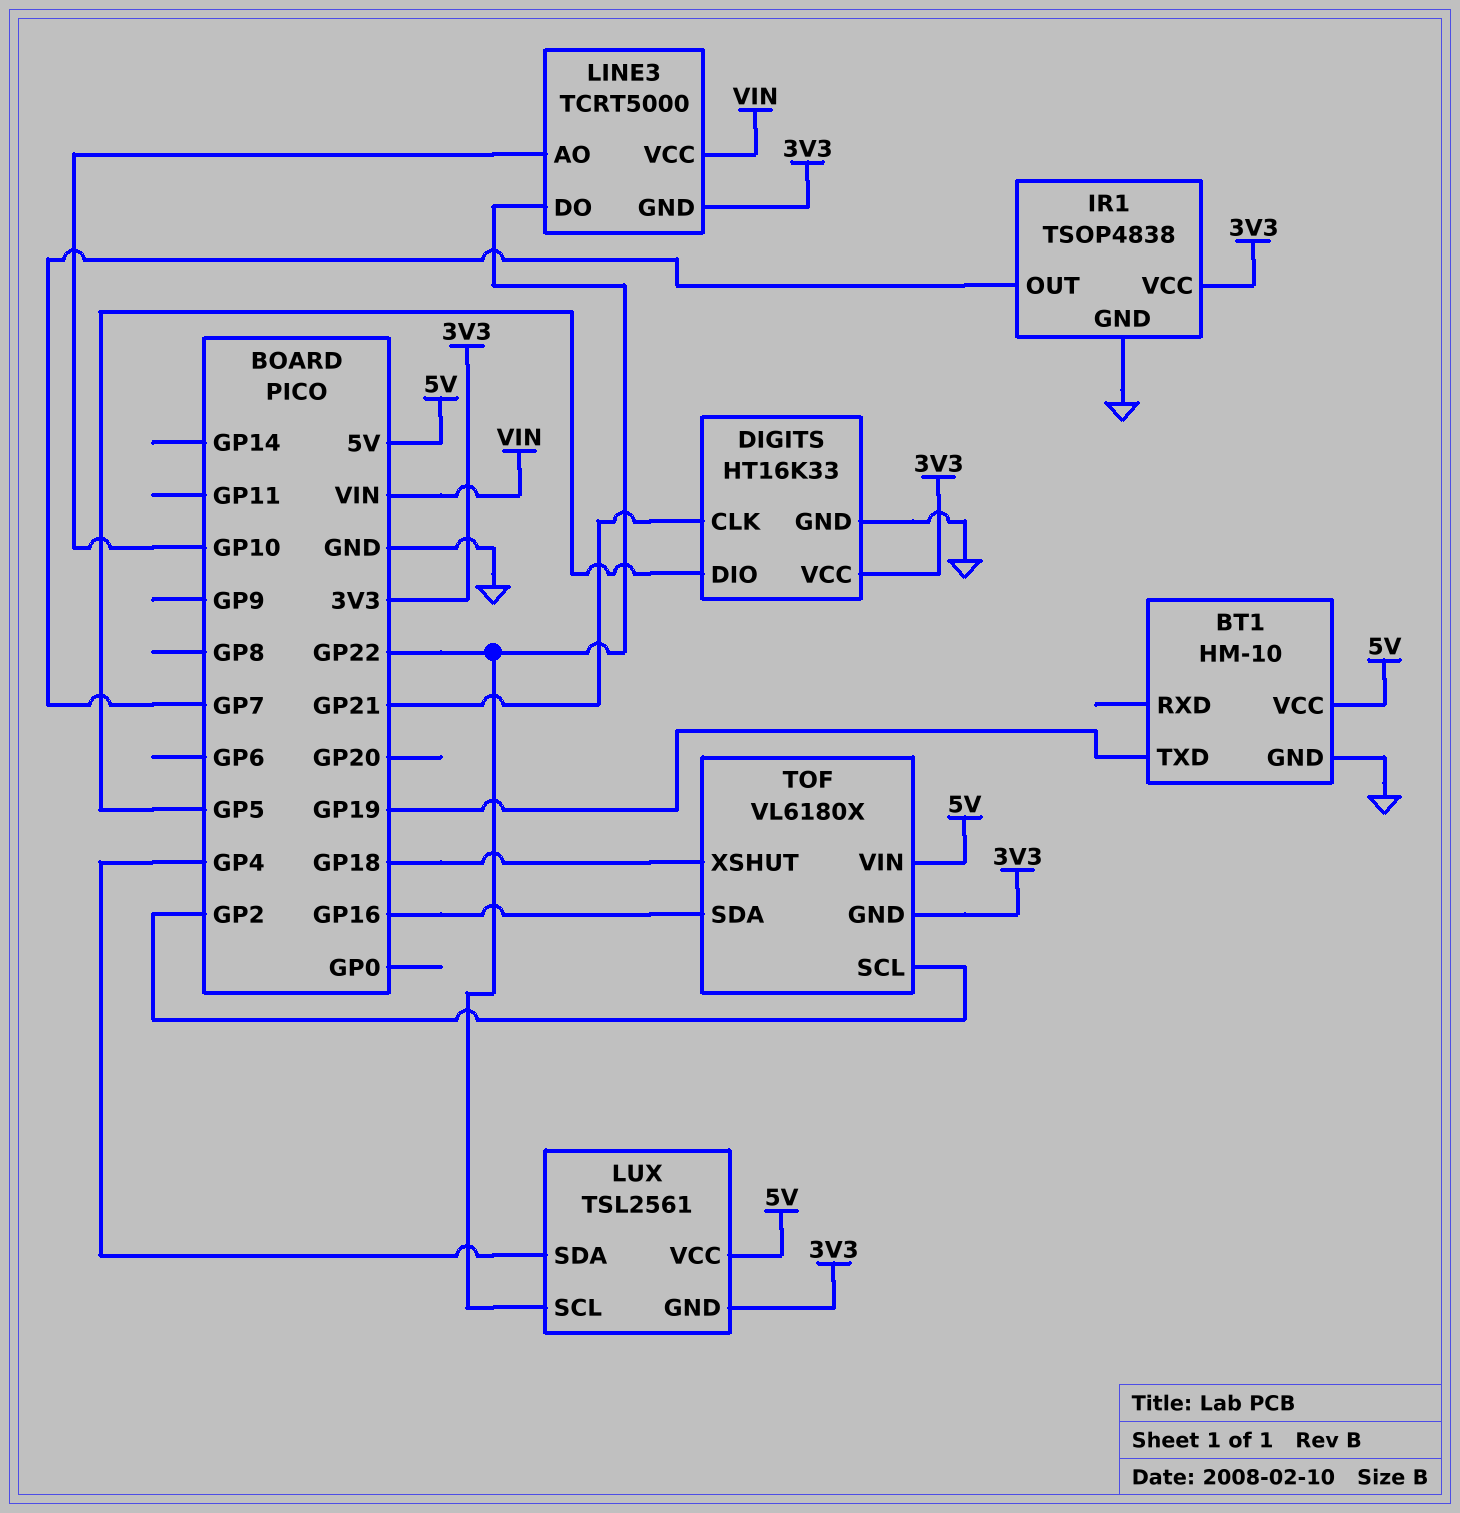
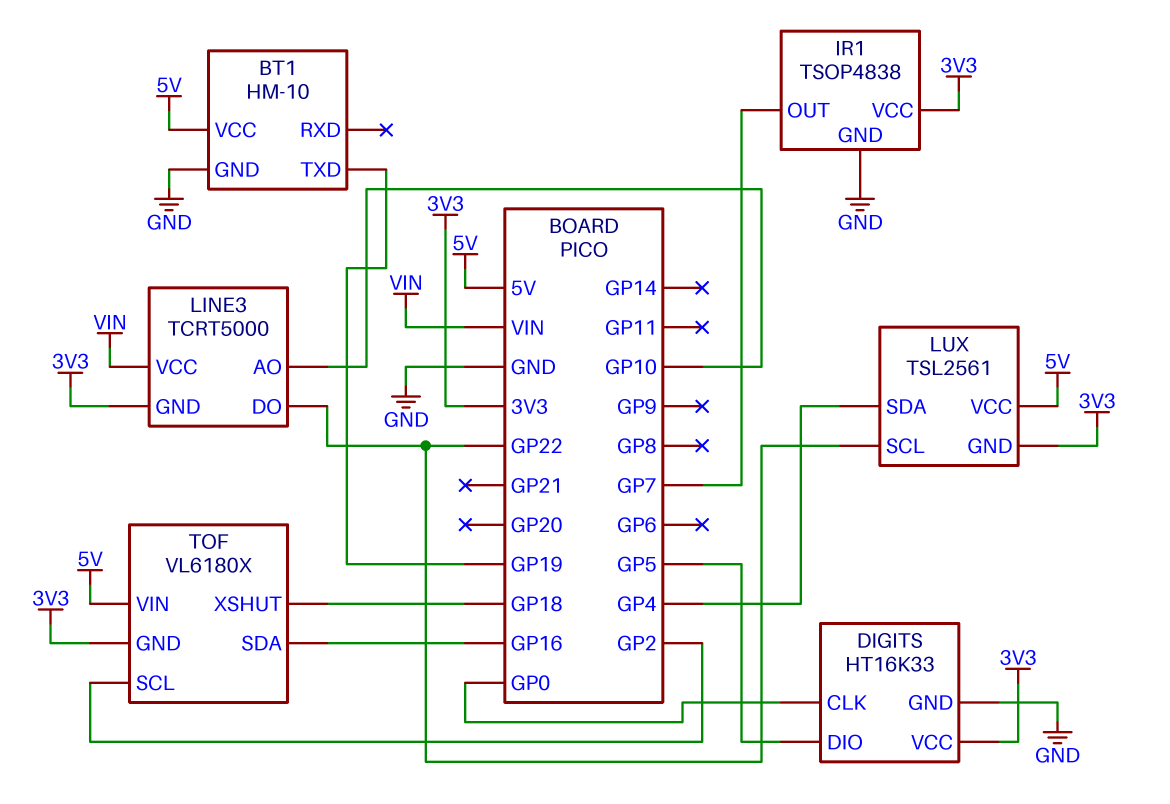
DIGITS pin CLK: GP21 -> GP0

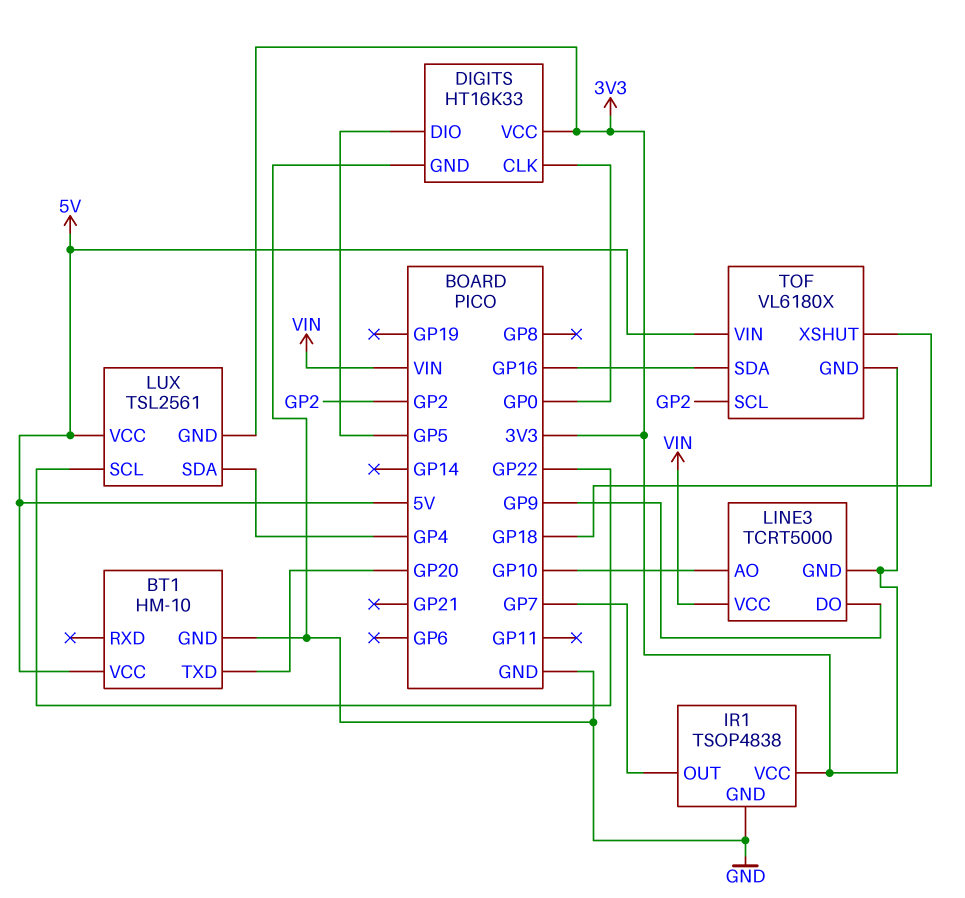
BT1 pin TXD: GP19 -> GP20
LINE3 pin DO: GP22 -> GP9

